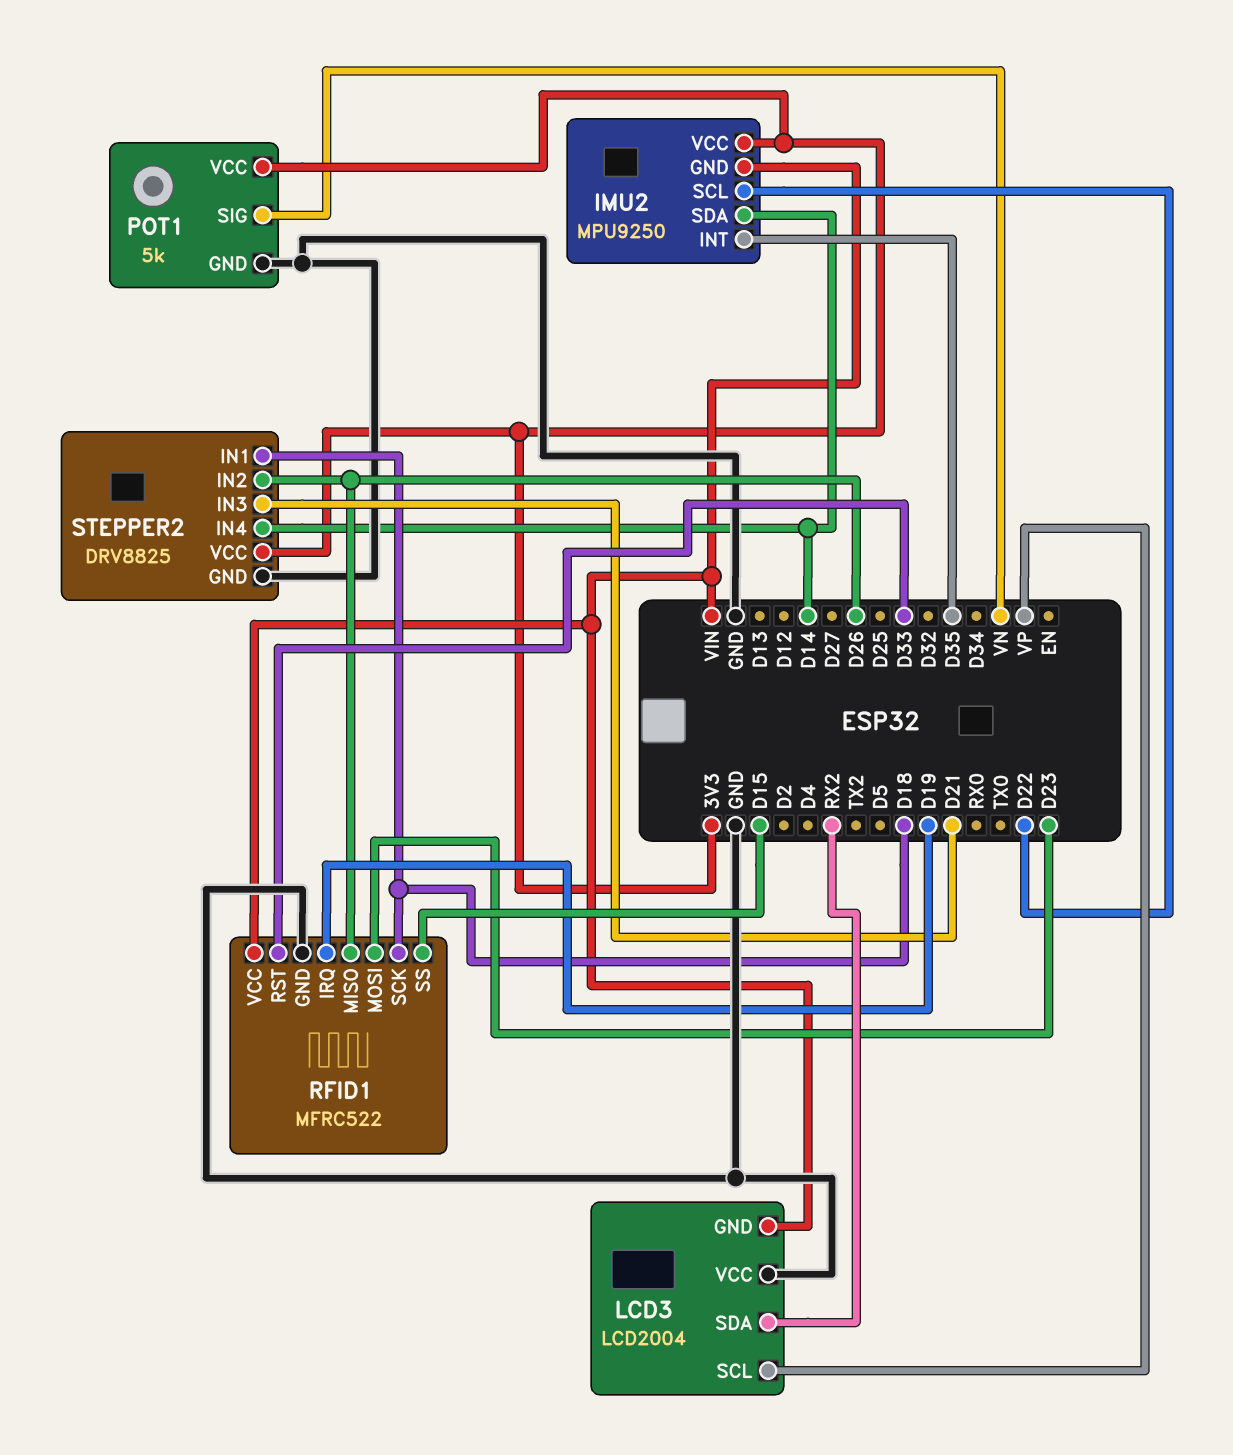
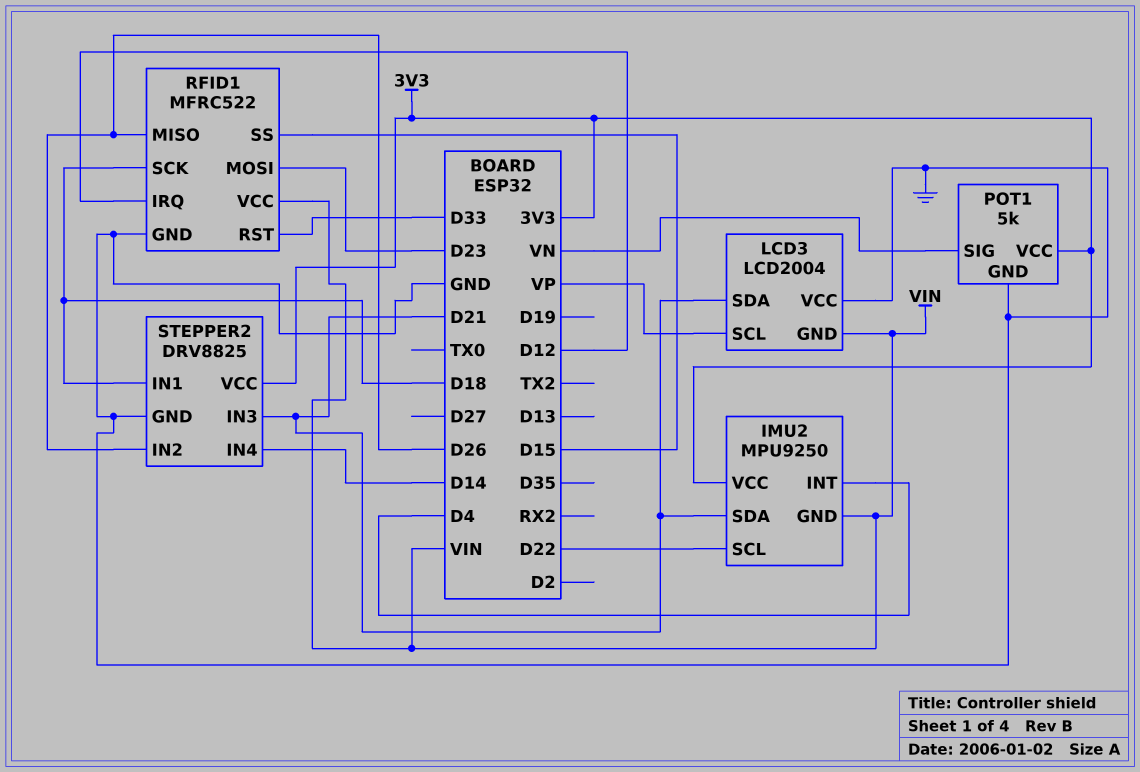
IMU2 pin INT: D35 -> D4
IMU2 pin SDA: D14 -> D21
LCD3 pin SDA: RX2 -> D21
RFID1 pin IRQ: D19 -> D12

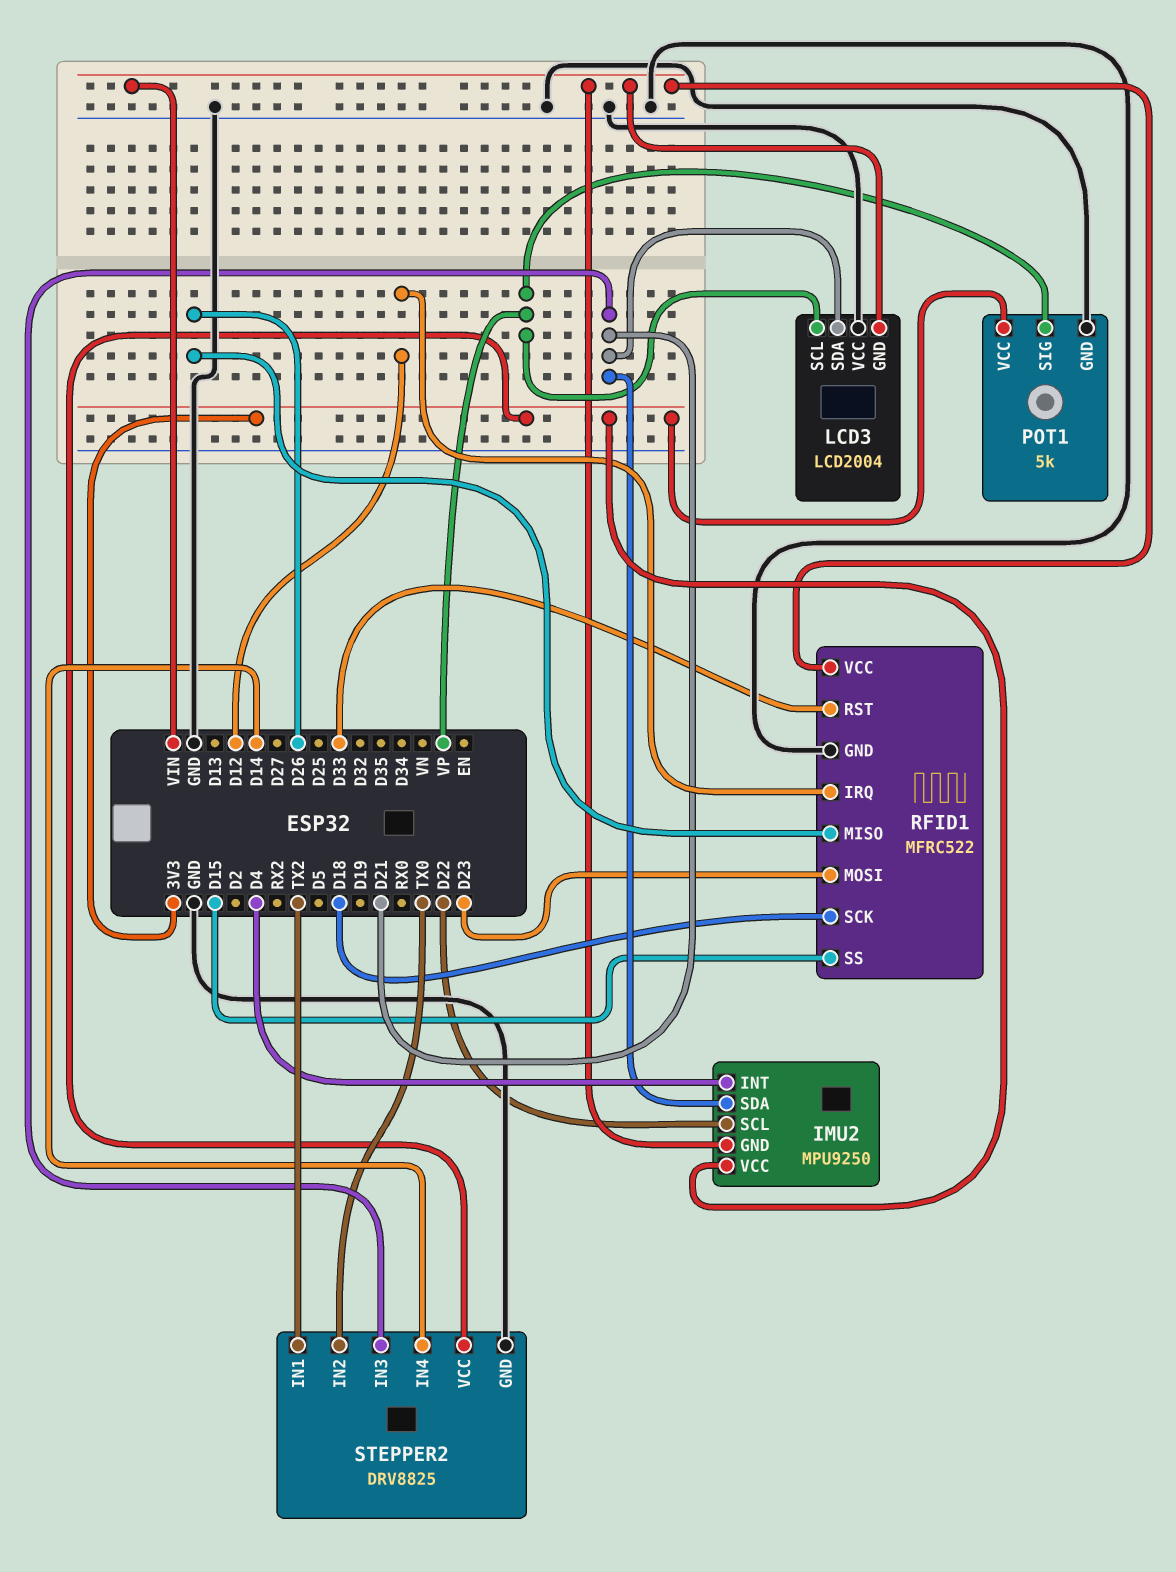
POT1 pin SIG: VN -> VP
STEPPER2 pin IN1: D18 -> TX2
STEPPER2 pin IN2: D26 -> TX0

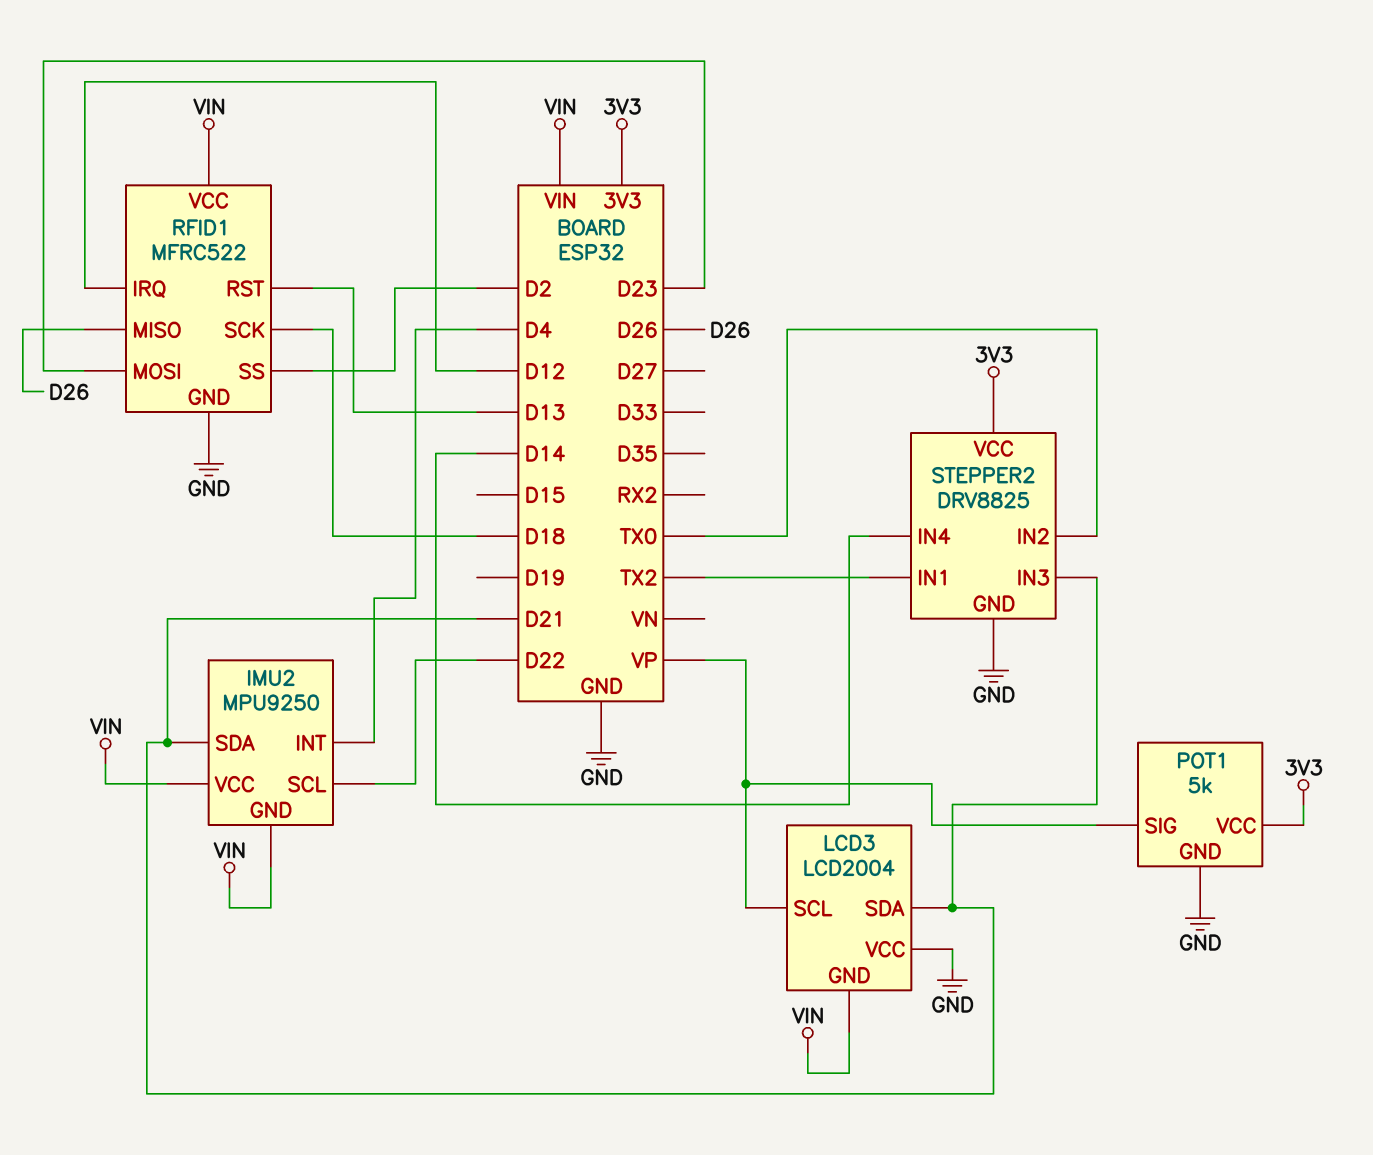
IMU2 pin VCC: 3V3 -> VIN
RFID1 pin RST: D33 -> D13
RFID1 pin SS: D15 -> D2

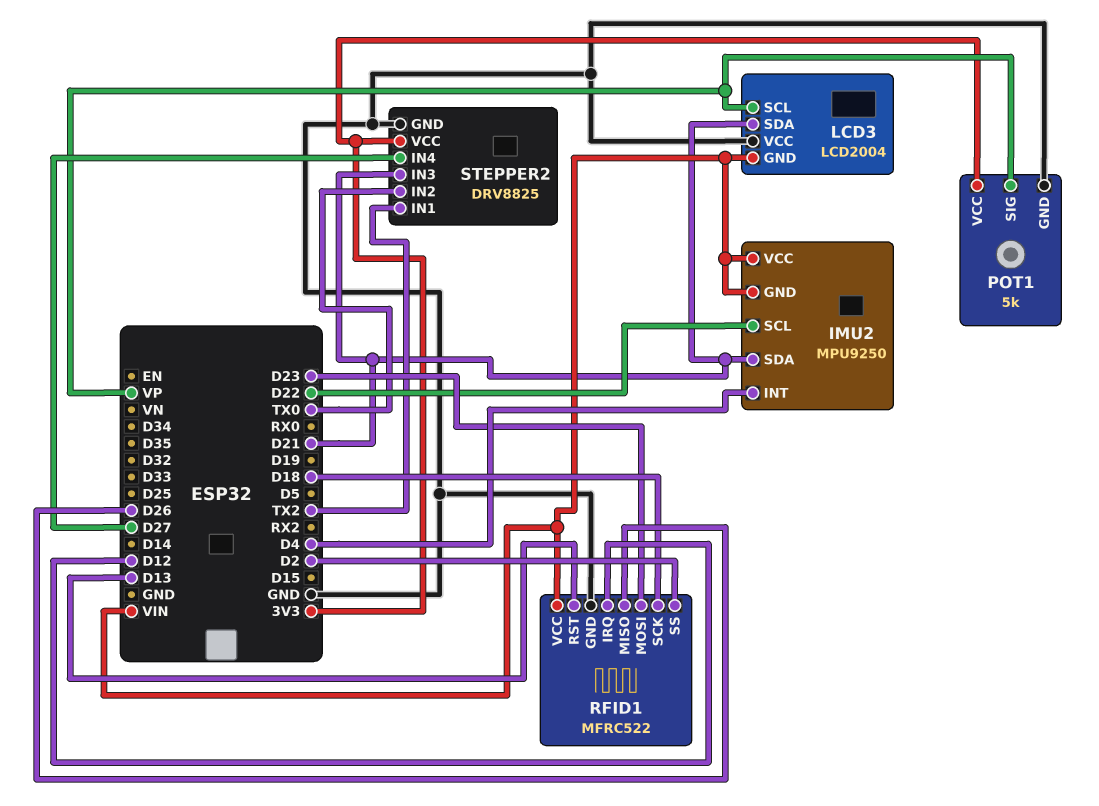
STEPPER2 pin IN4: D14 -> D27

